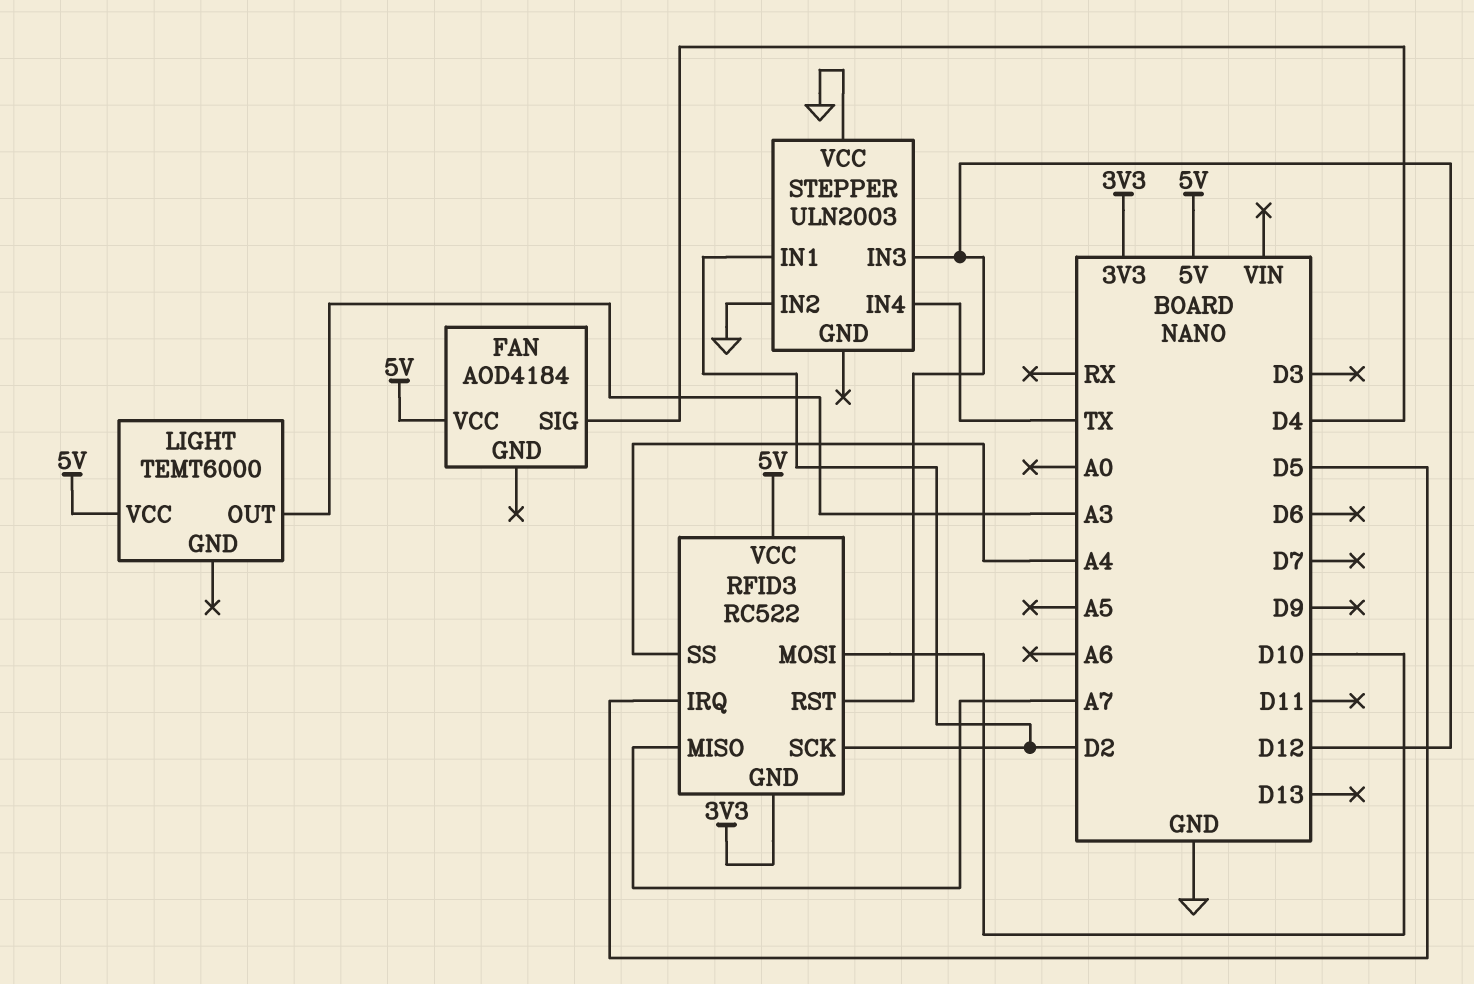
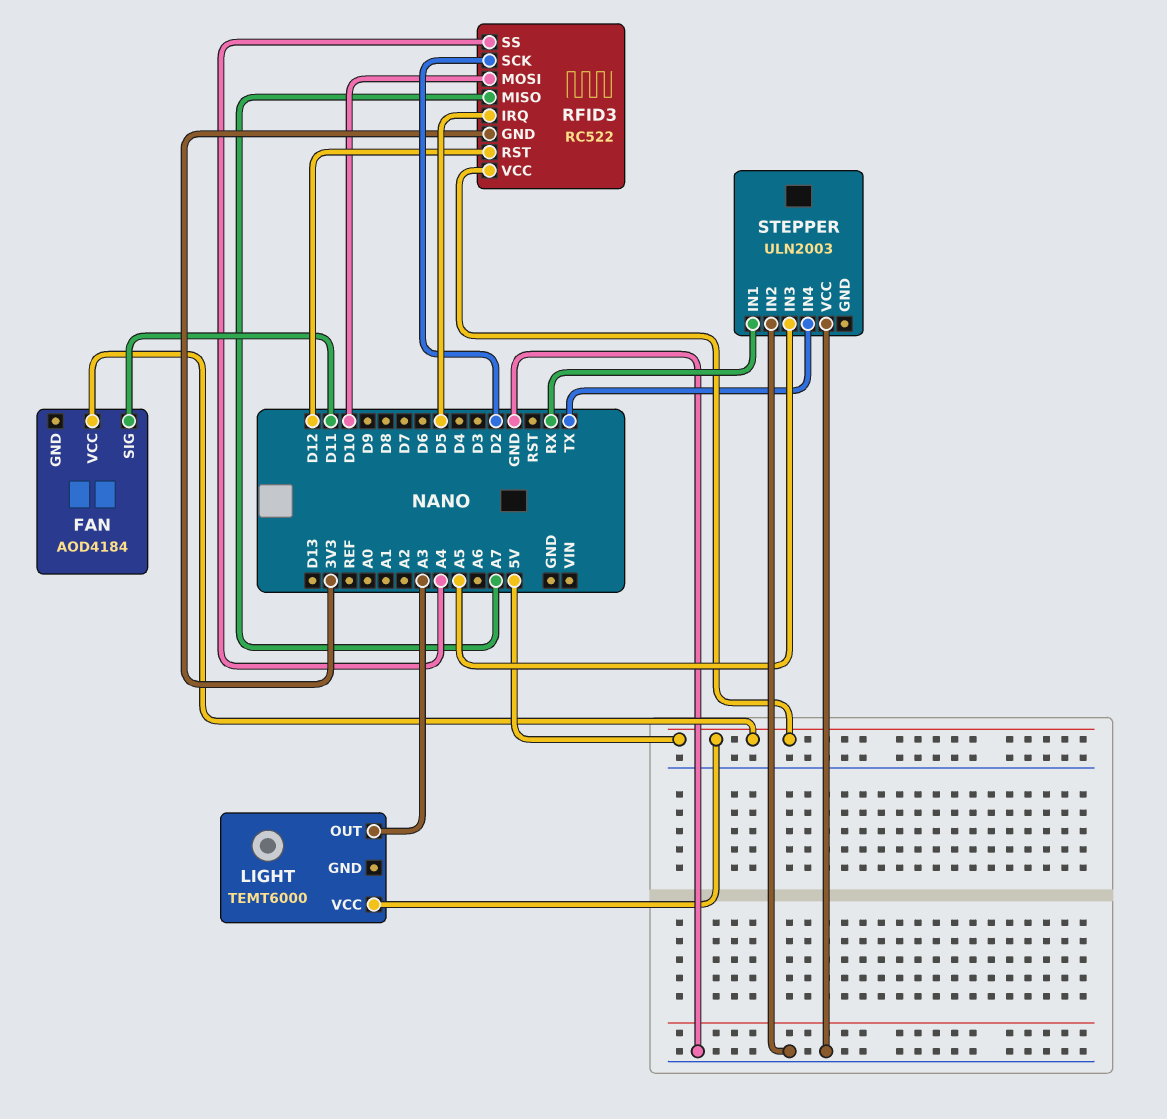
FAN pin SIG: D4 -> D11
STEPPER pin IN1: D2 -> RX
STEPPER pin IN3: D12 -> A5

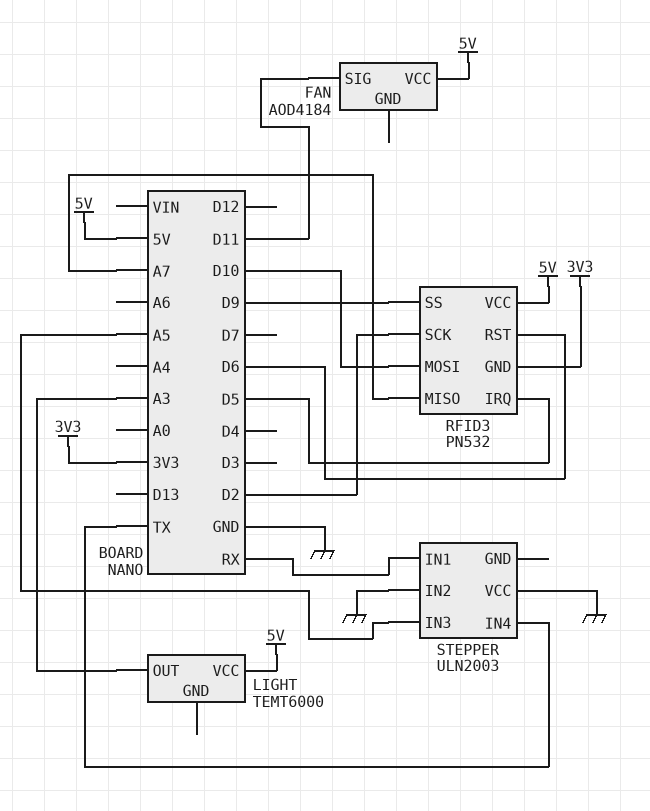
RFID3: RC522 -> PN532
RFID3 pin RST: D12 -> D6
RFID3 pin SS: A4 -> D9

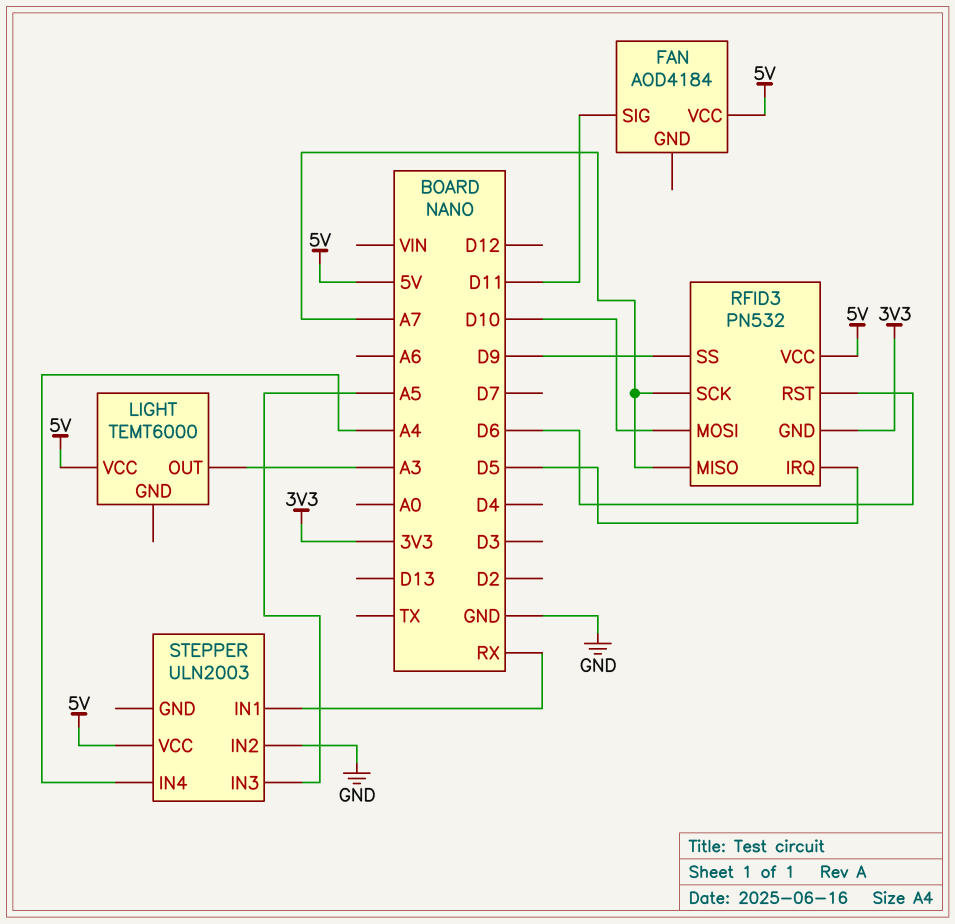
RFID3 pin SCK: D2 -> A7
STEPPER pin IN4: TX -> A4
STEPPER pin VCC: GND -> 5V

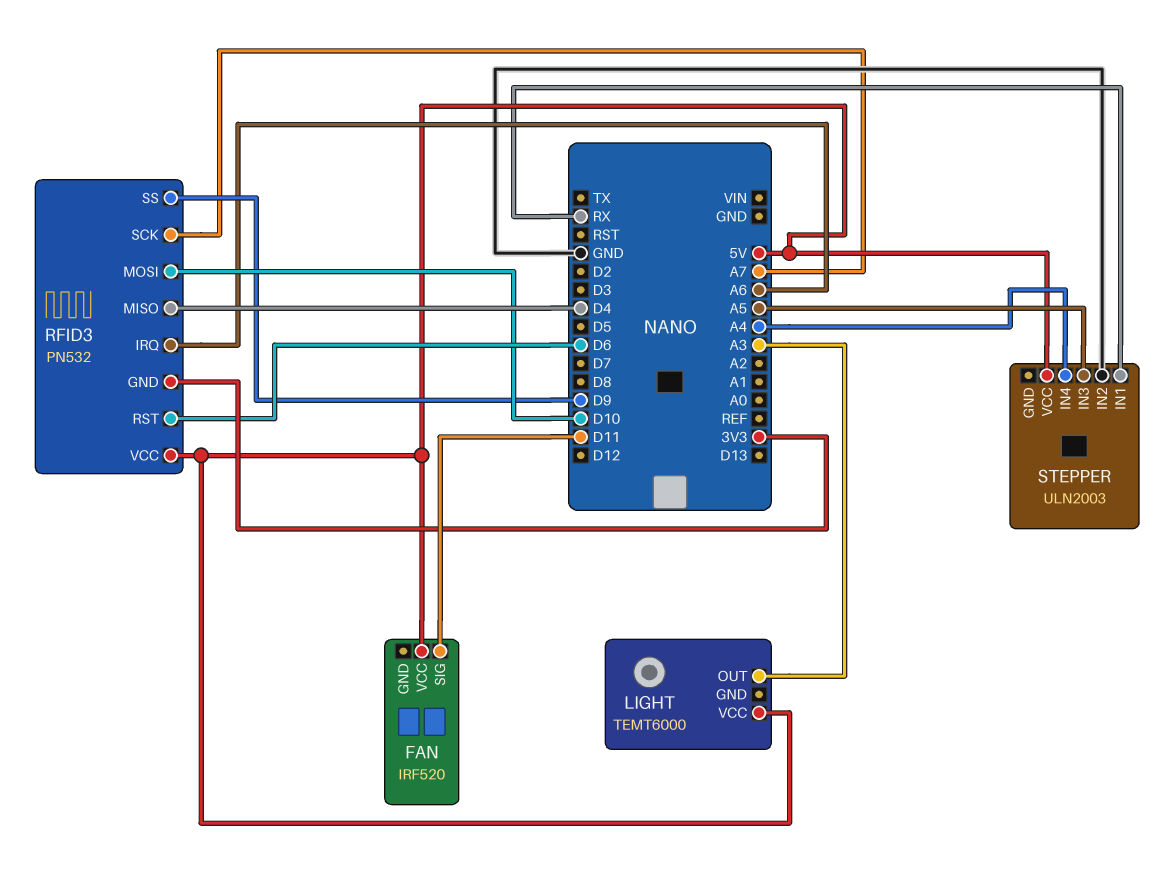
FAN: AOD4184 -> IRF520
RFID3 pin IRQ: D5 -> A6
RFID3 pin MISO: A7 -> D4

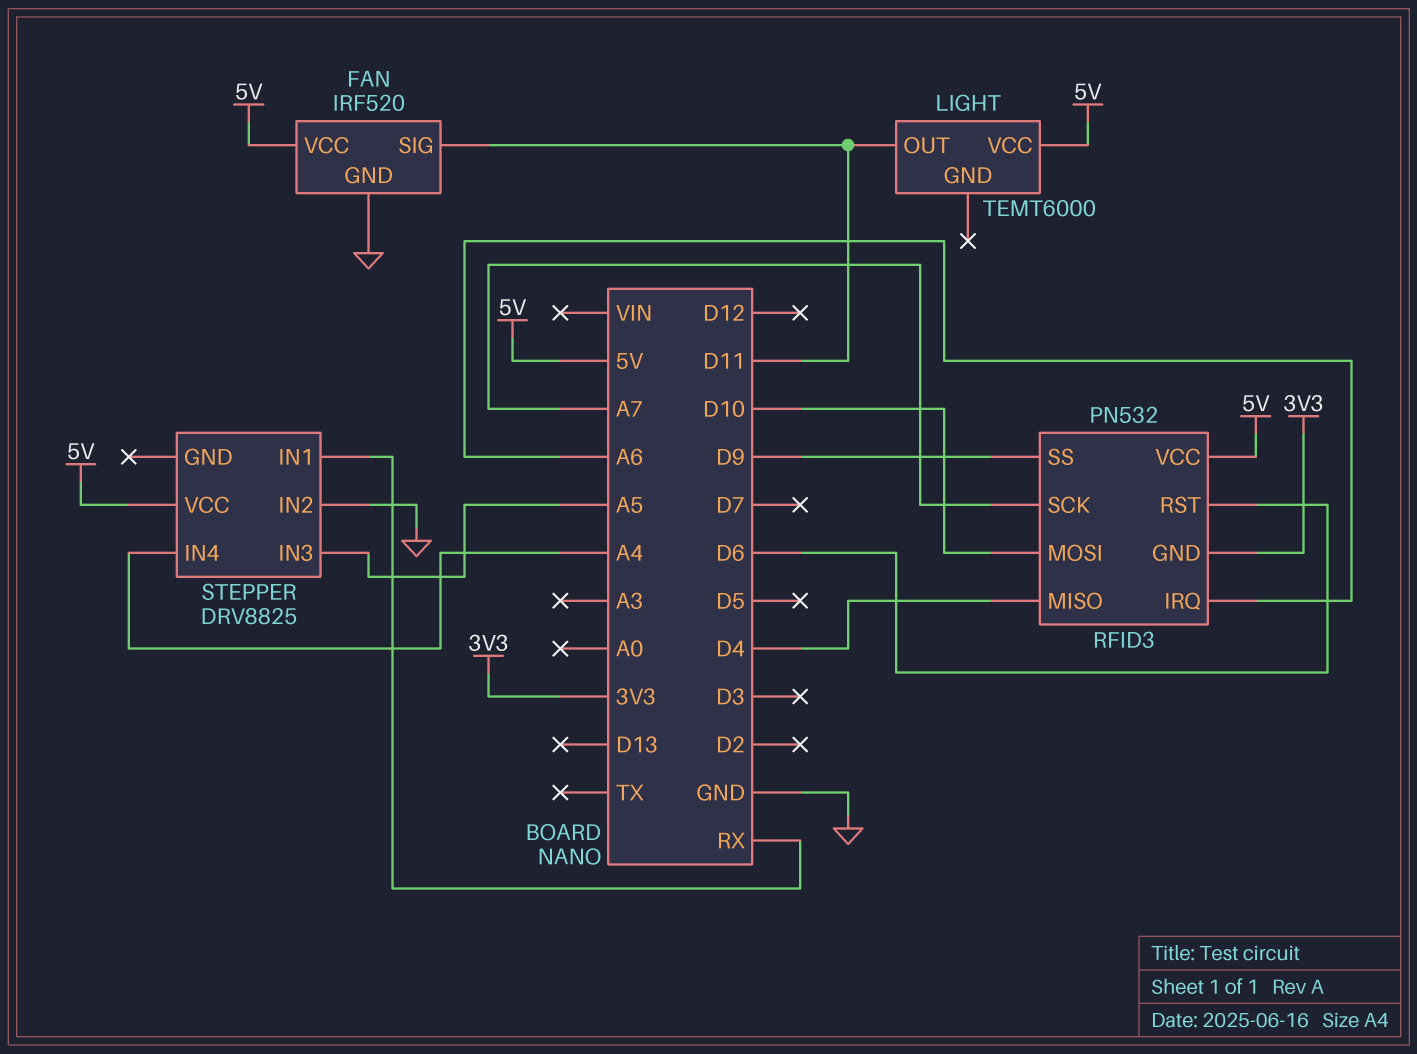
FAN pin GND: none -> GND
LIGHT pin OUT: A3 -> D11
STEPPER: ULN2003 -> DRV8825

